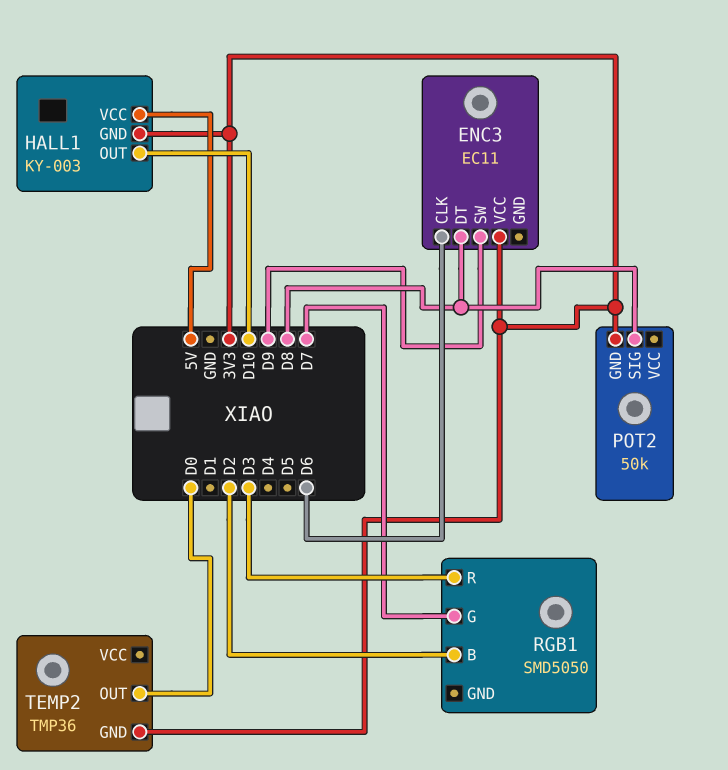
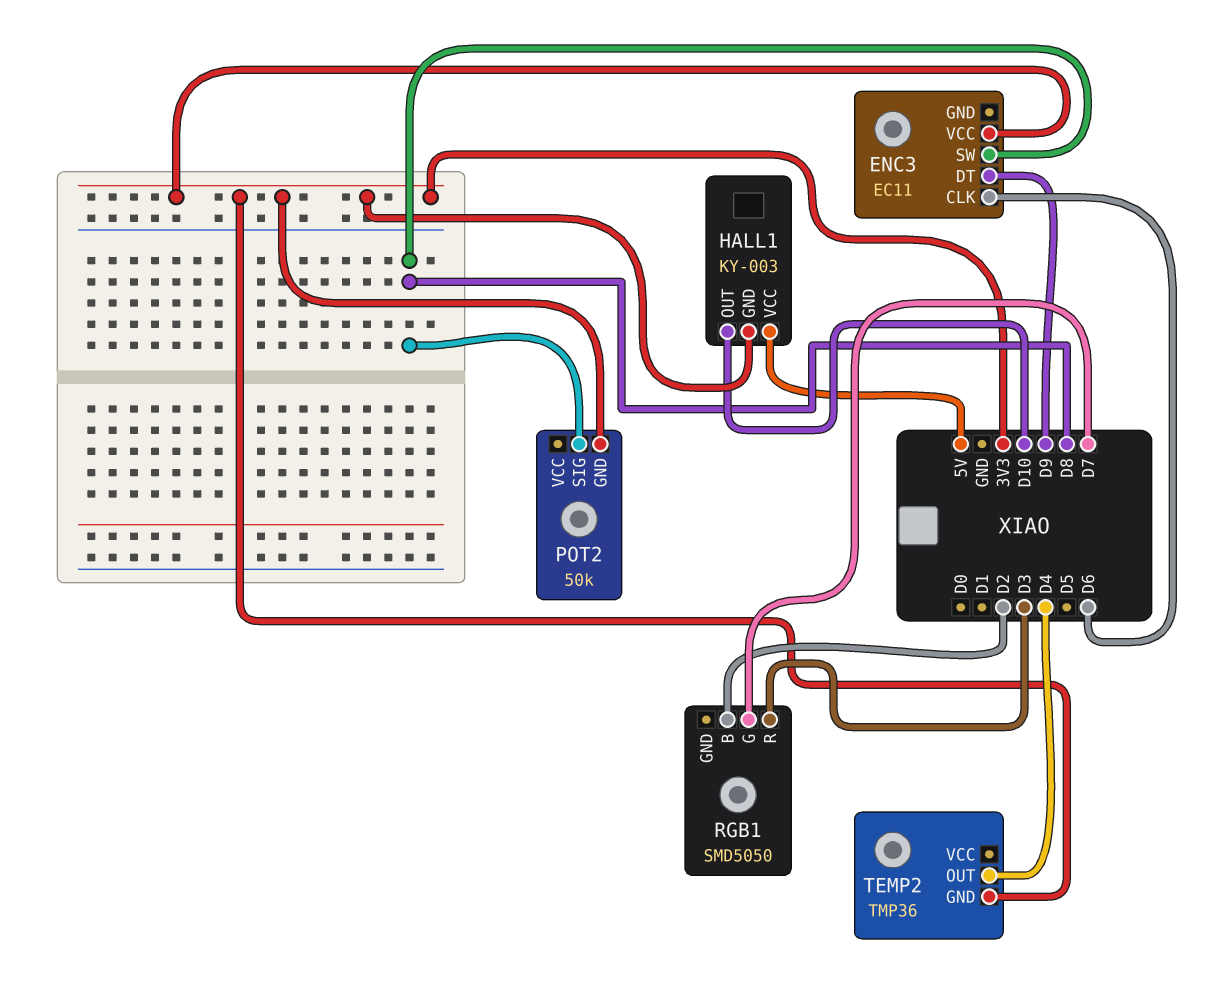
ENC3 pin DT: D8 -> D9
ENC3 pin SW: D9 -> D8
TEMP2 pin OUT: D0 -> D4

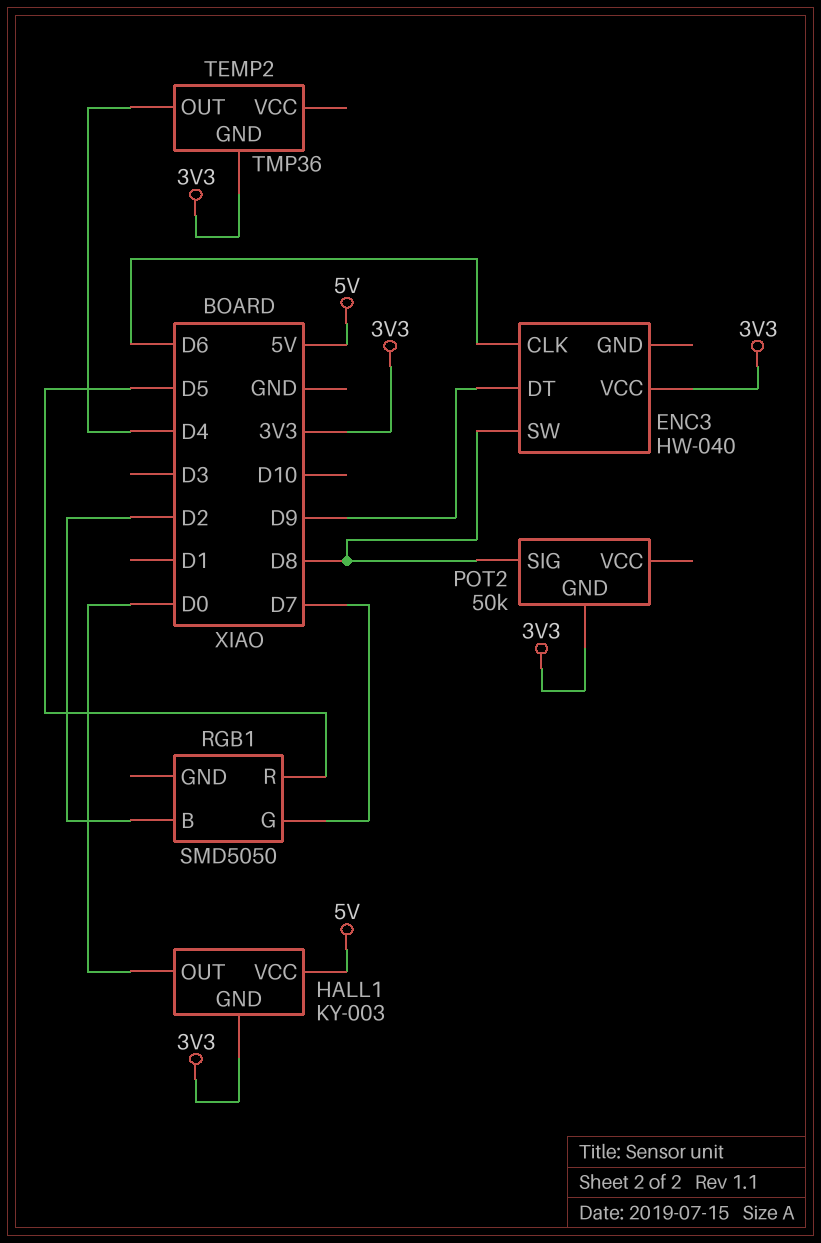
ENC3: EC11 -> HW-040
HALL1 pin OUT: D10 -> D0
RGB1 pin R: D3 -> D5

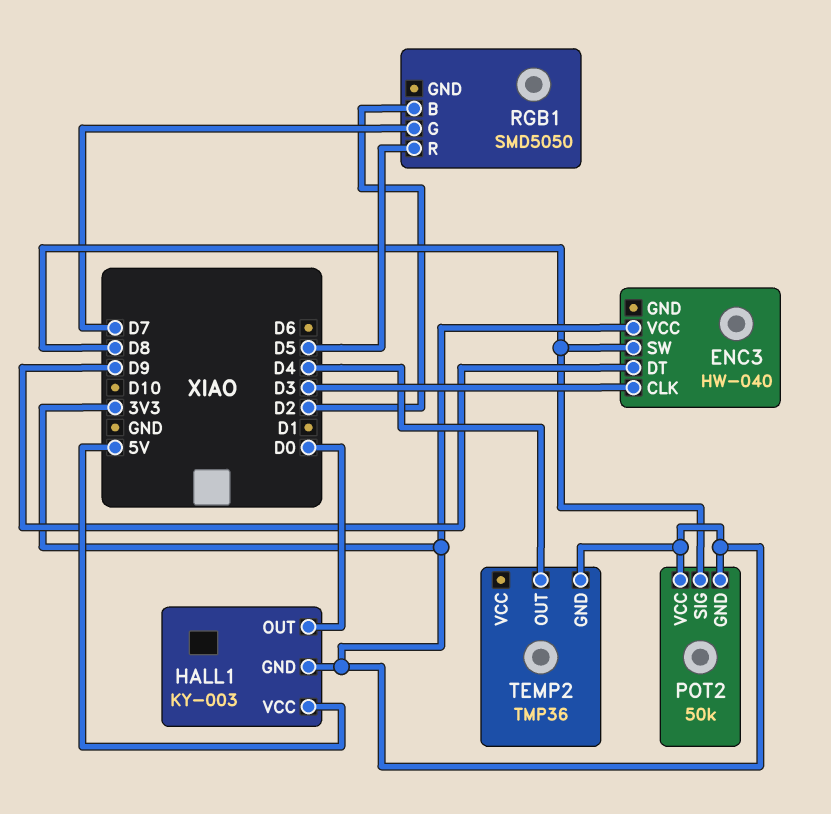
ENC3 pin CLK: D6 -> D3
POT2 pin VCC: none -> 3V3

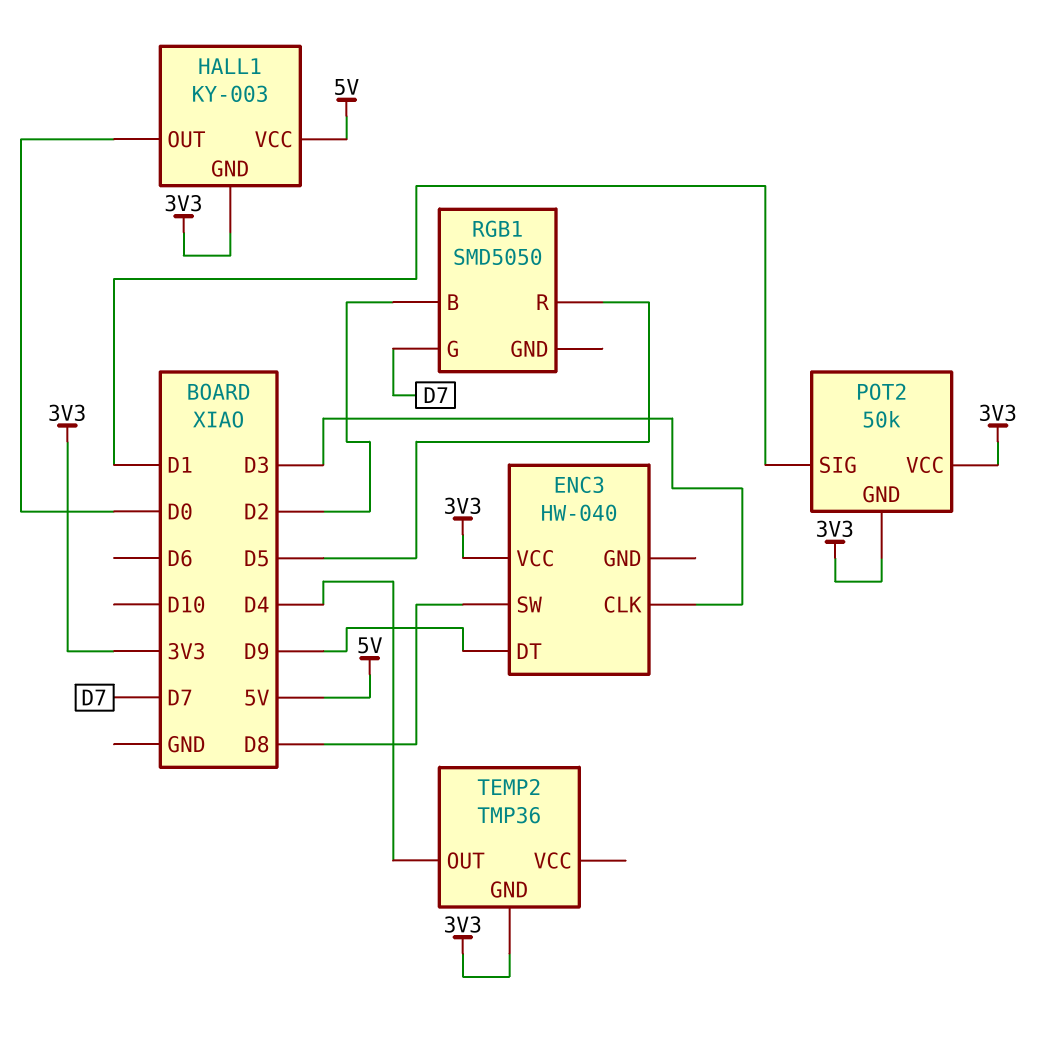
POT2 pin SIG: D8 -> D1

